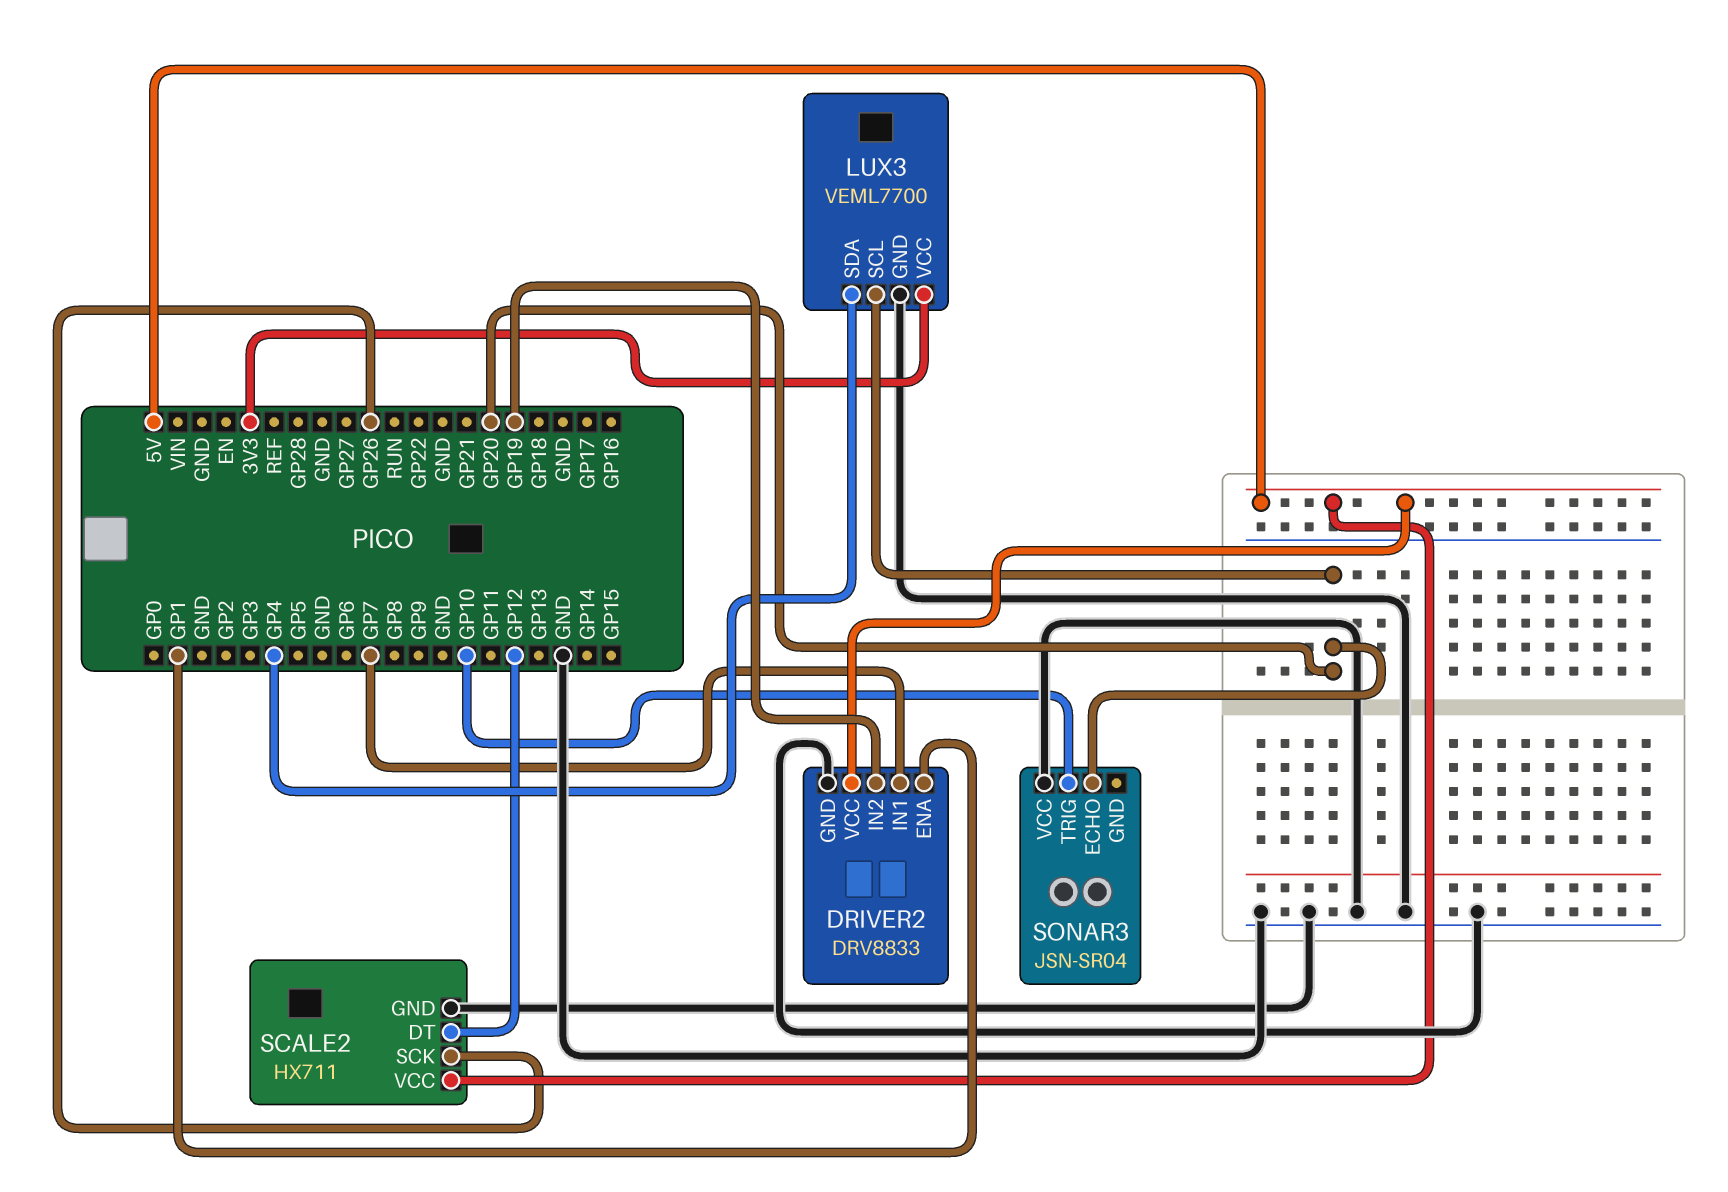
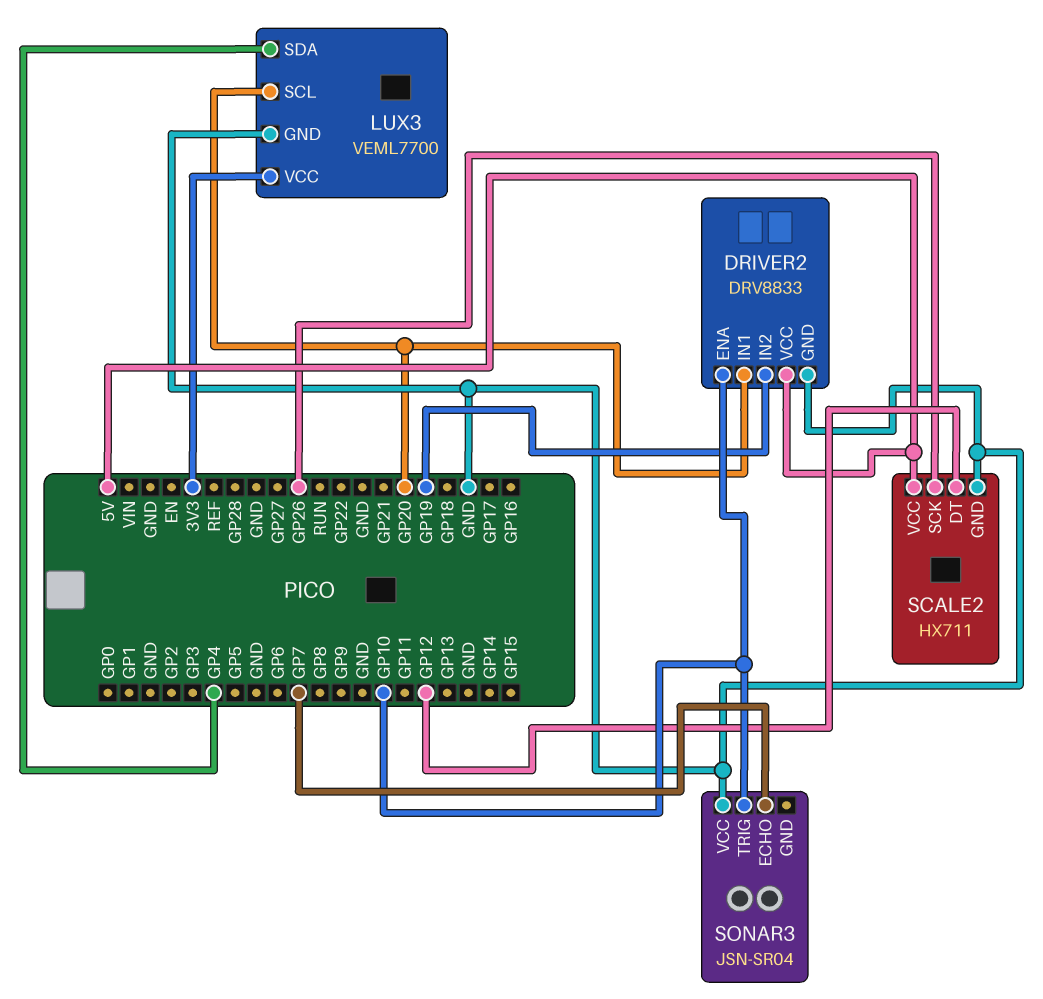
DRIVER2 pin ENA: GP1 -> GP10
DRIVER2 pin IN1: GP7 -> GP20
SONAR3 pin ECHO: GP20 -> GP7

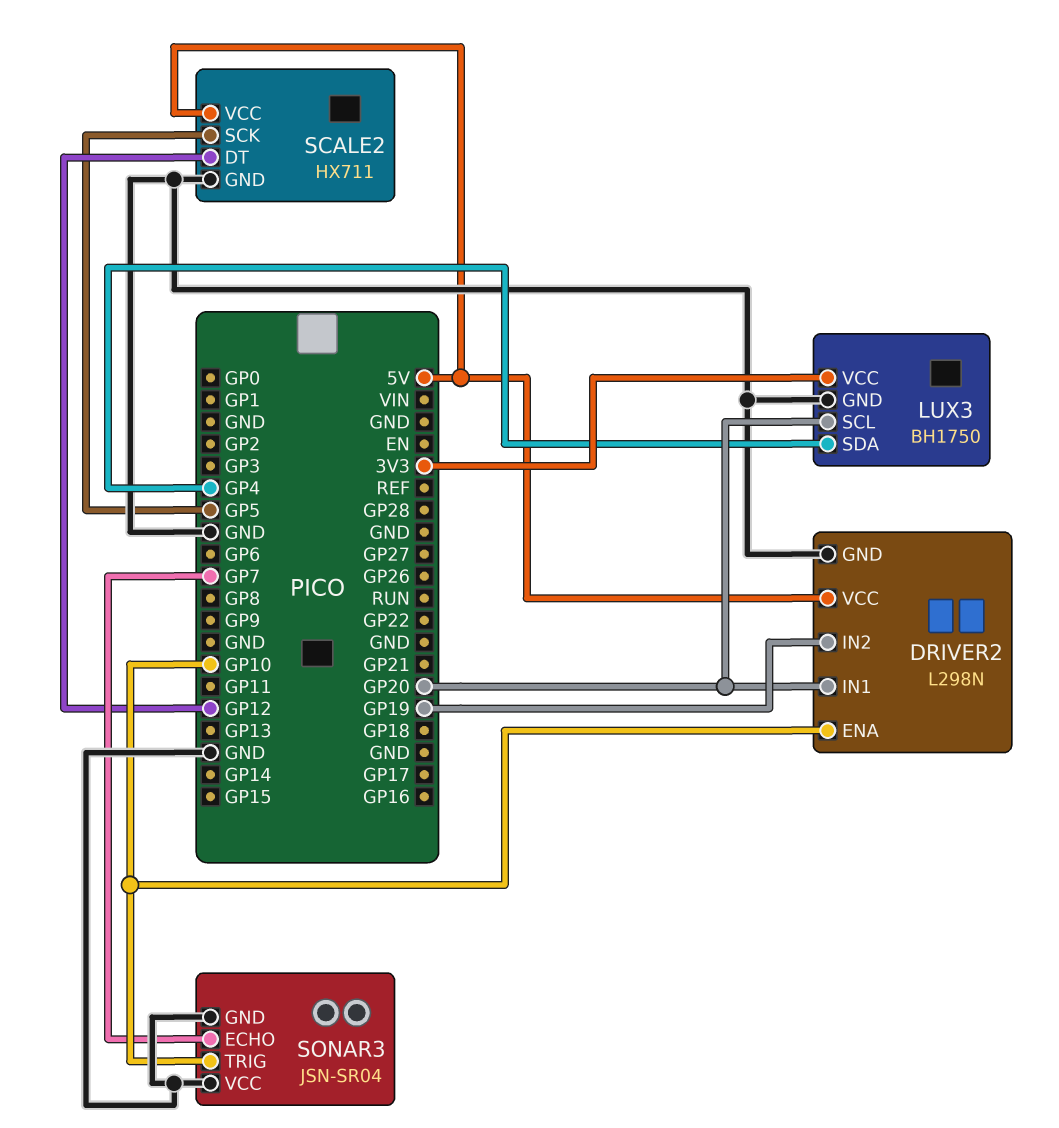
DRIVER2: DRV8833 -> L298N
LUX3: VEML7700 -> BH1750
SCALE2 pin SCK: GP26 -> GP5
SONAR3 pin GND: none -> GND

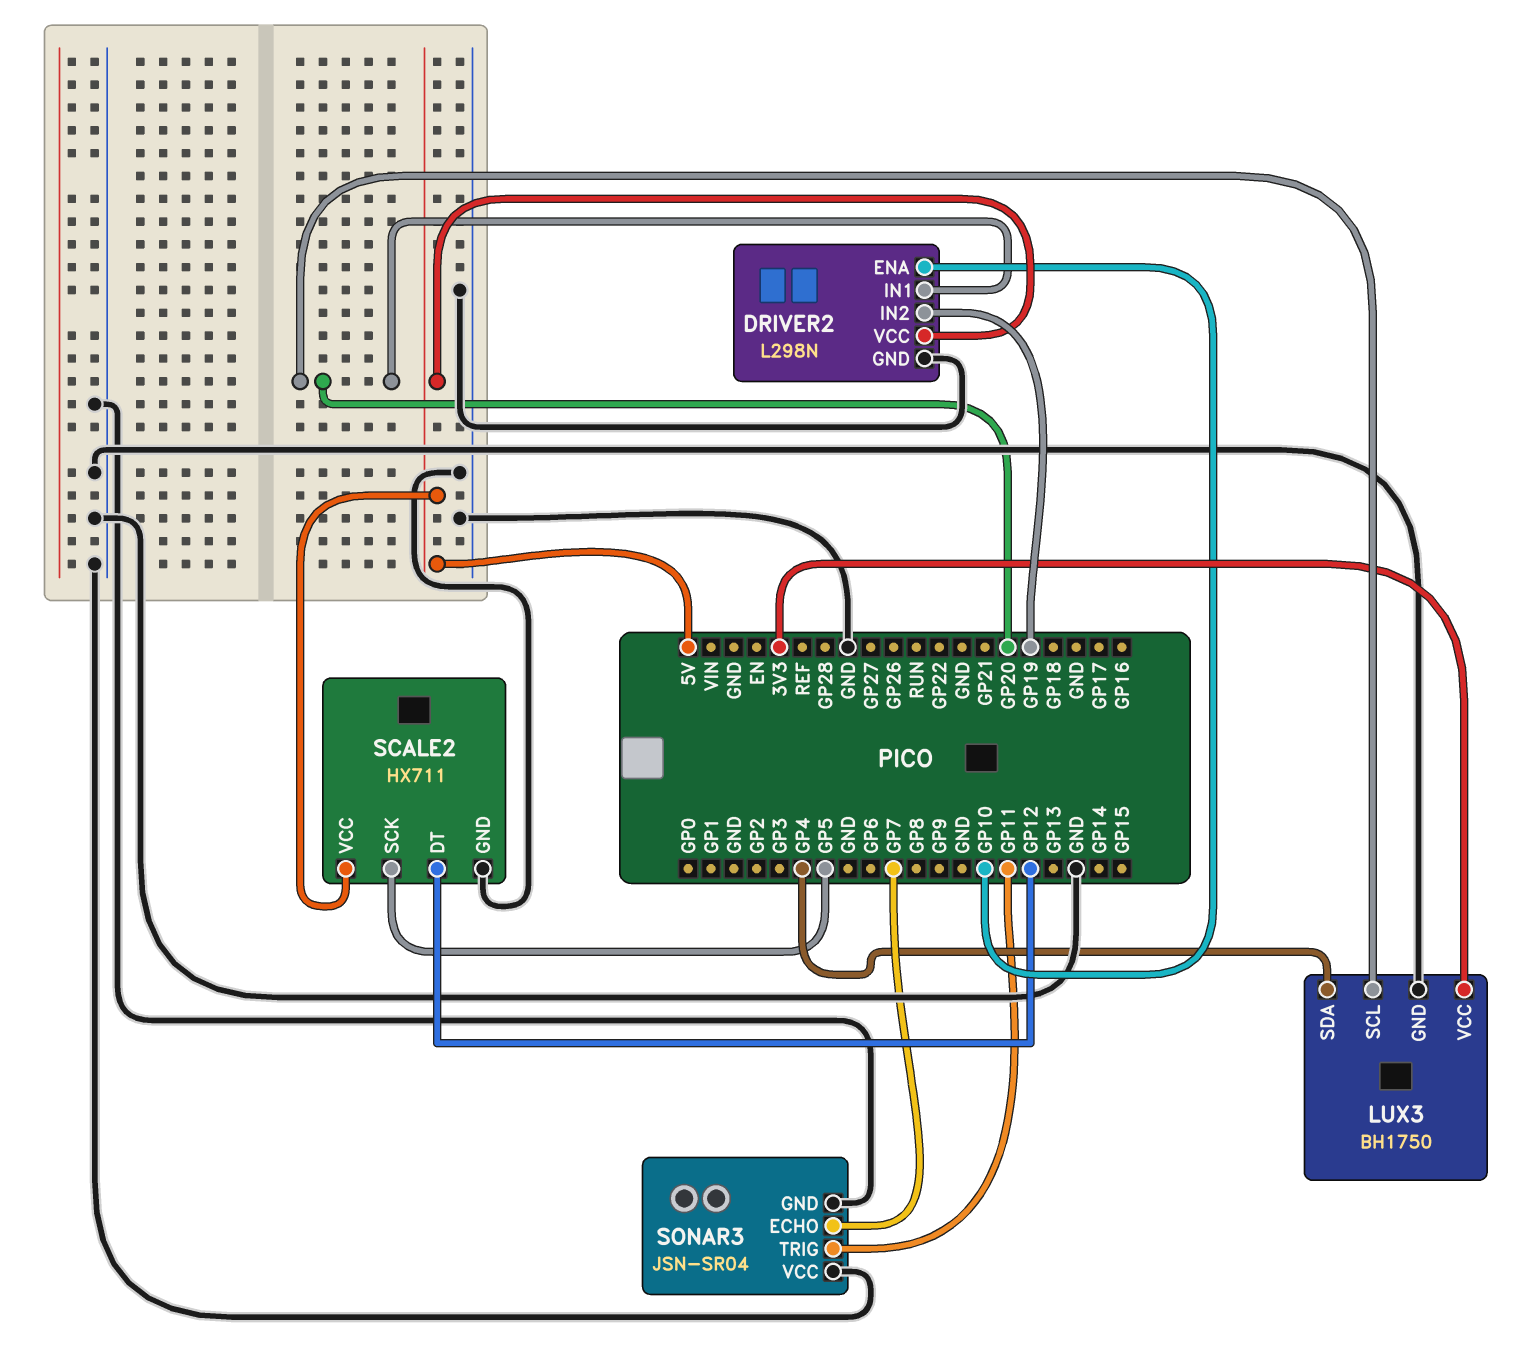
SONAR3 pin TRIG: GP10 -> GP11

